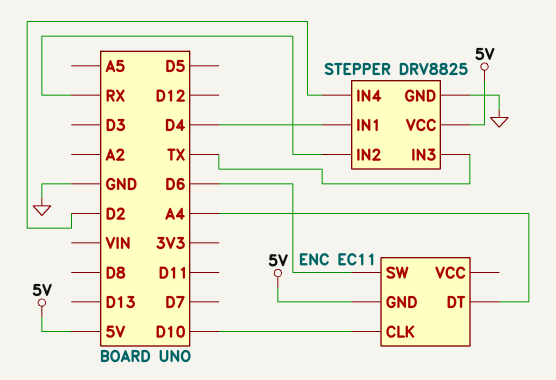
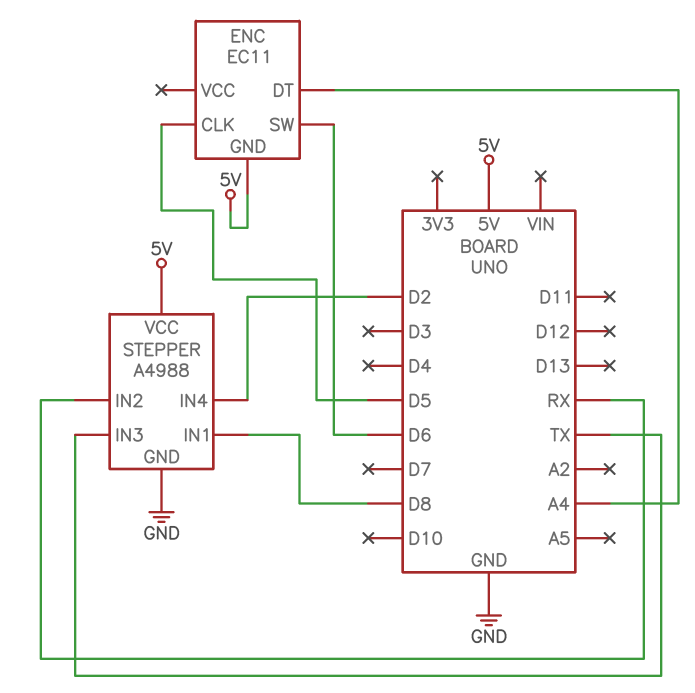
ENC pin CLK: D10 -> D5
STEPPER: DRV8825 -> A4988
STEPPER pin IN1: D4 -> D8

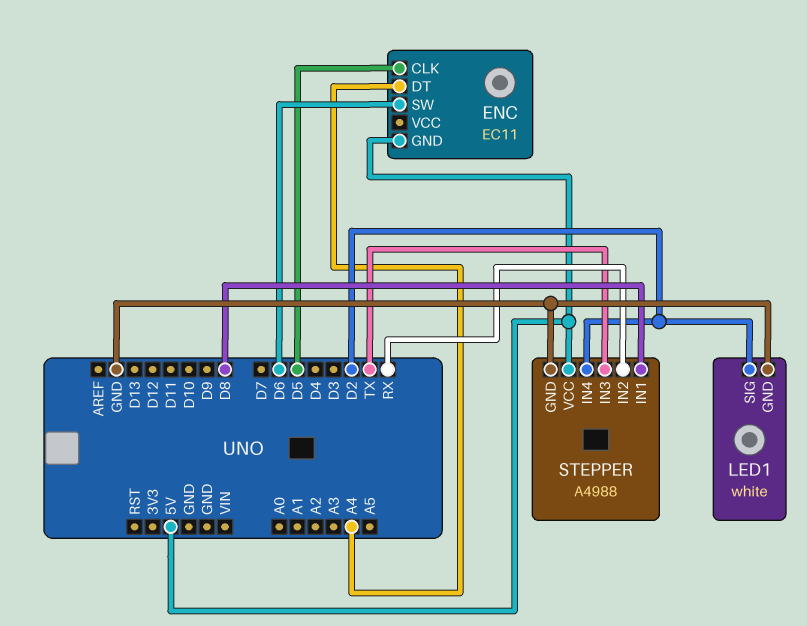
LED1: none -> white
LED1 pin GND: none -> GND
LED1 pin SIG: none -> D2

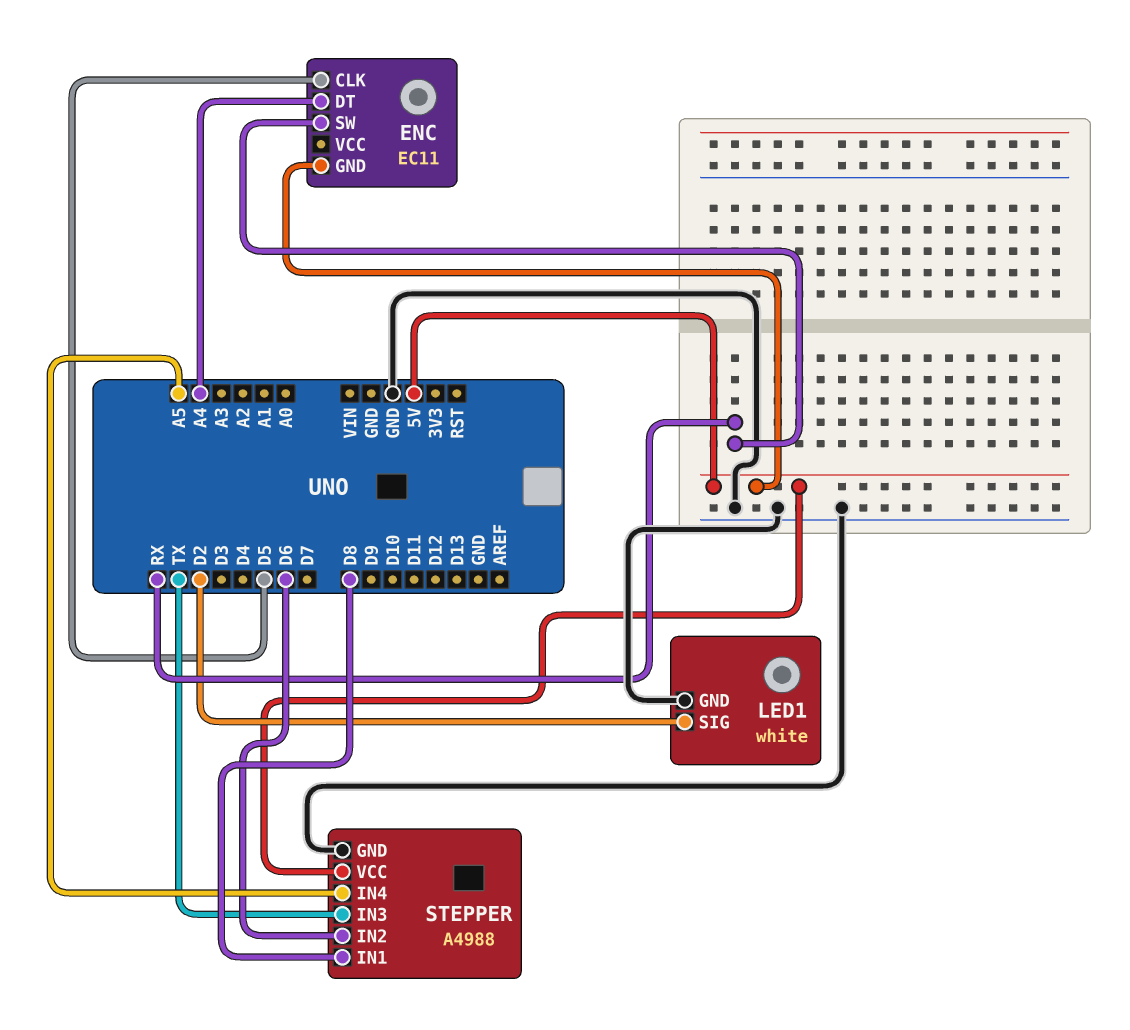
ENC pin SW: D6 -> RX
STEPPER pin IN2: RX -> D6
STEPPER pin IN4: D2 -> A5

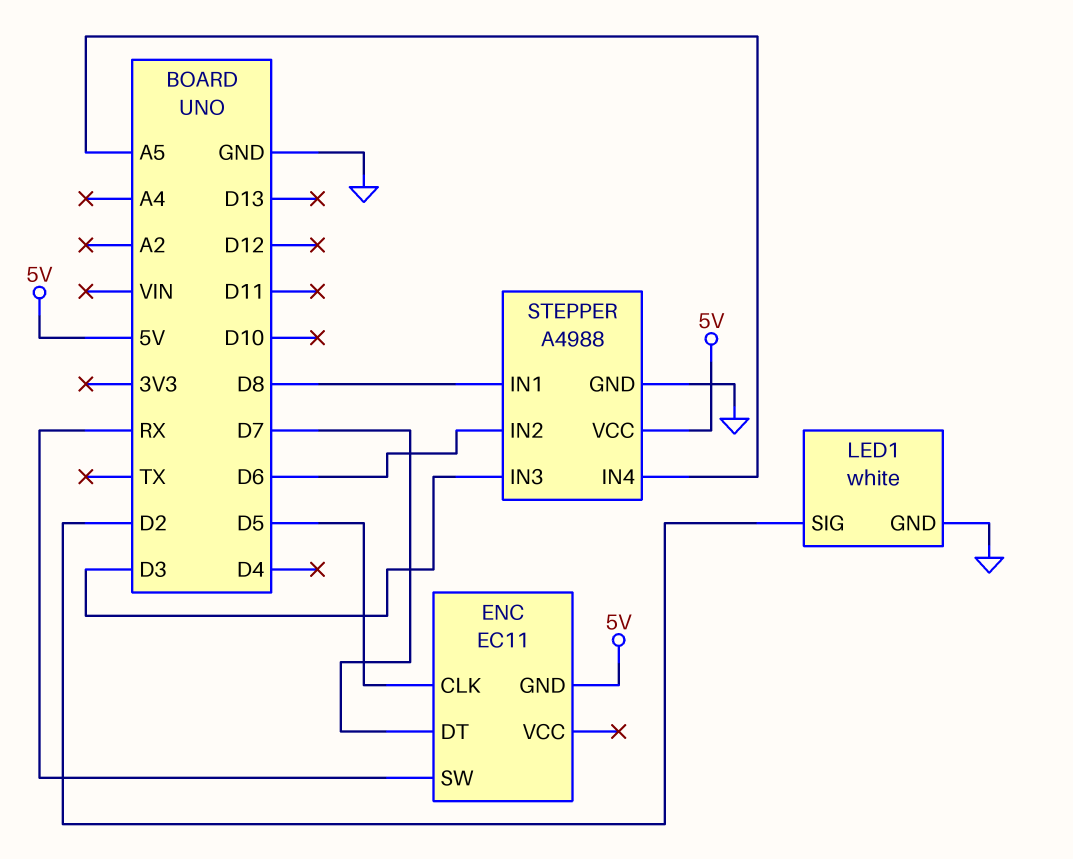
ENC pin DT: A4 -> D7
STEPPER pin IN3: TX -> D3

